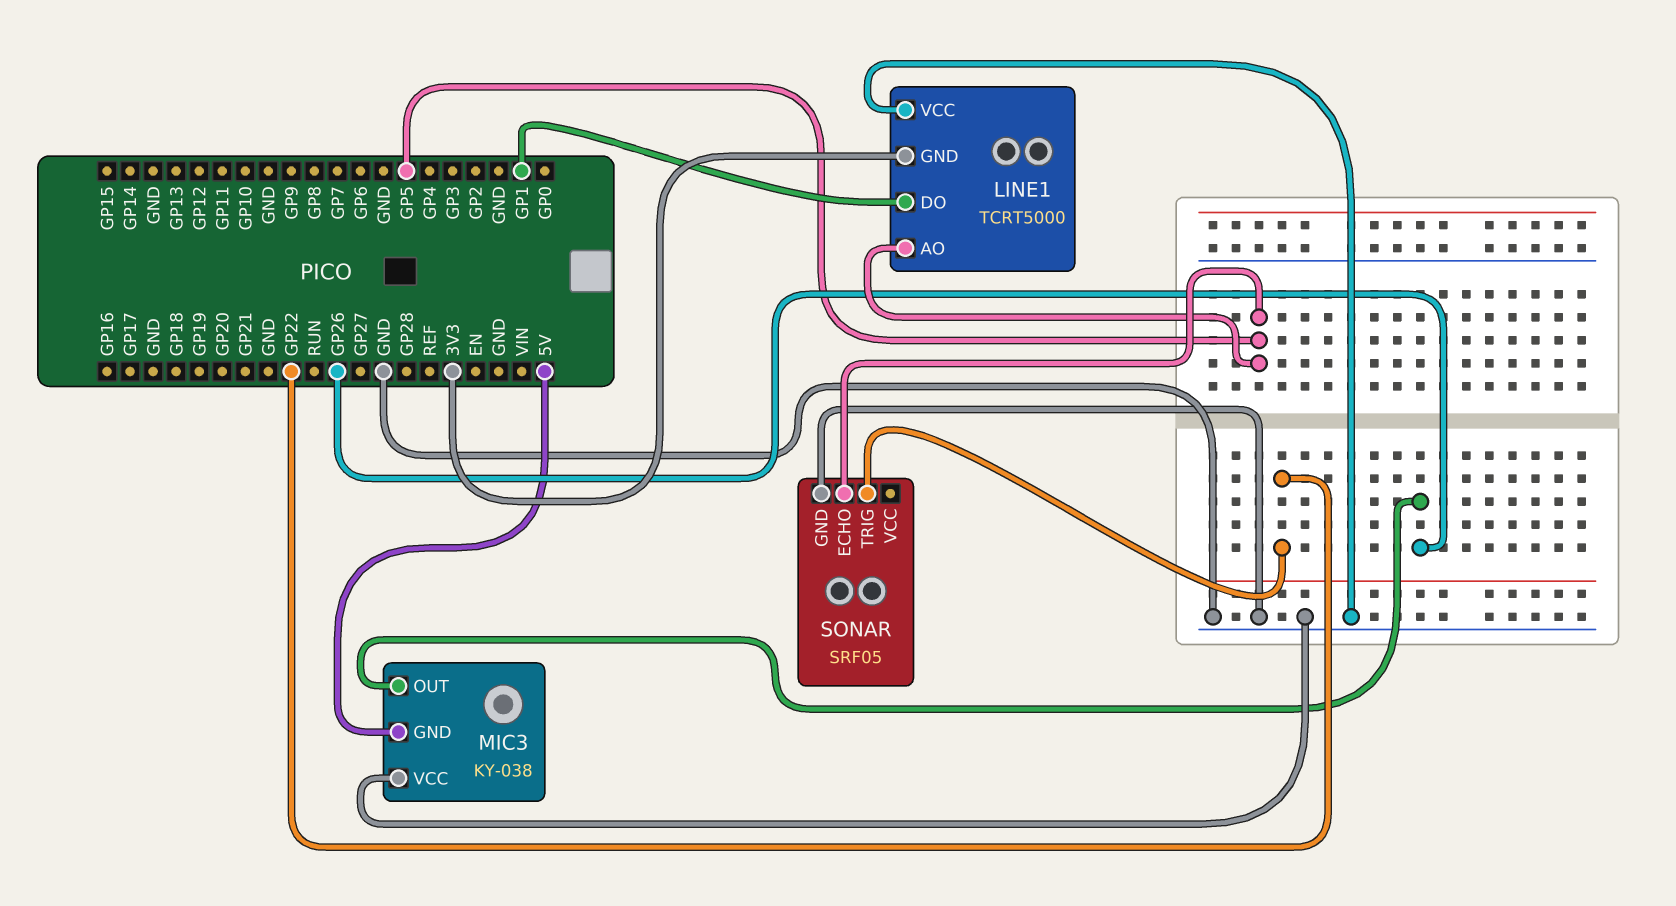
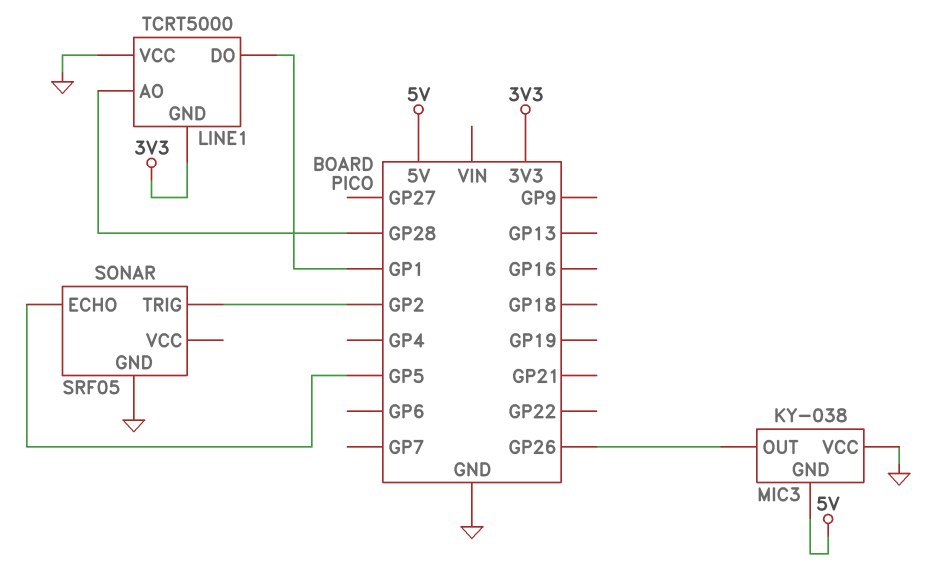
LINE1 pin AO: GP5 -> GP28
SONAR pin TRIG: GP22 -> GP2

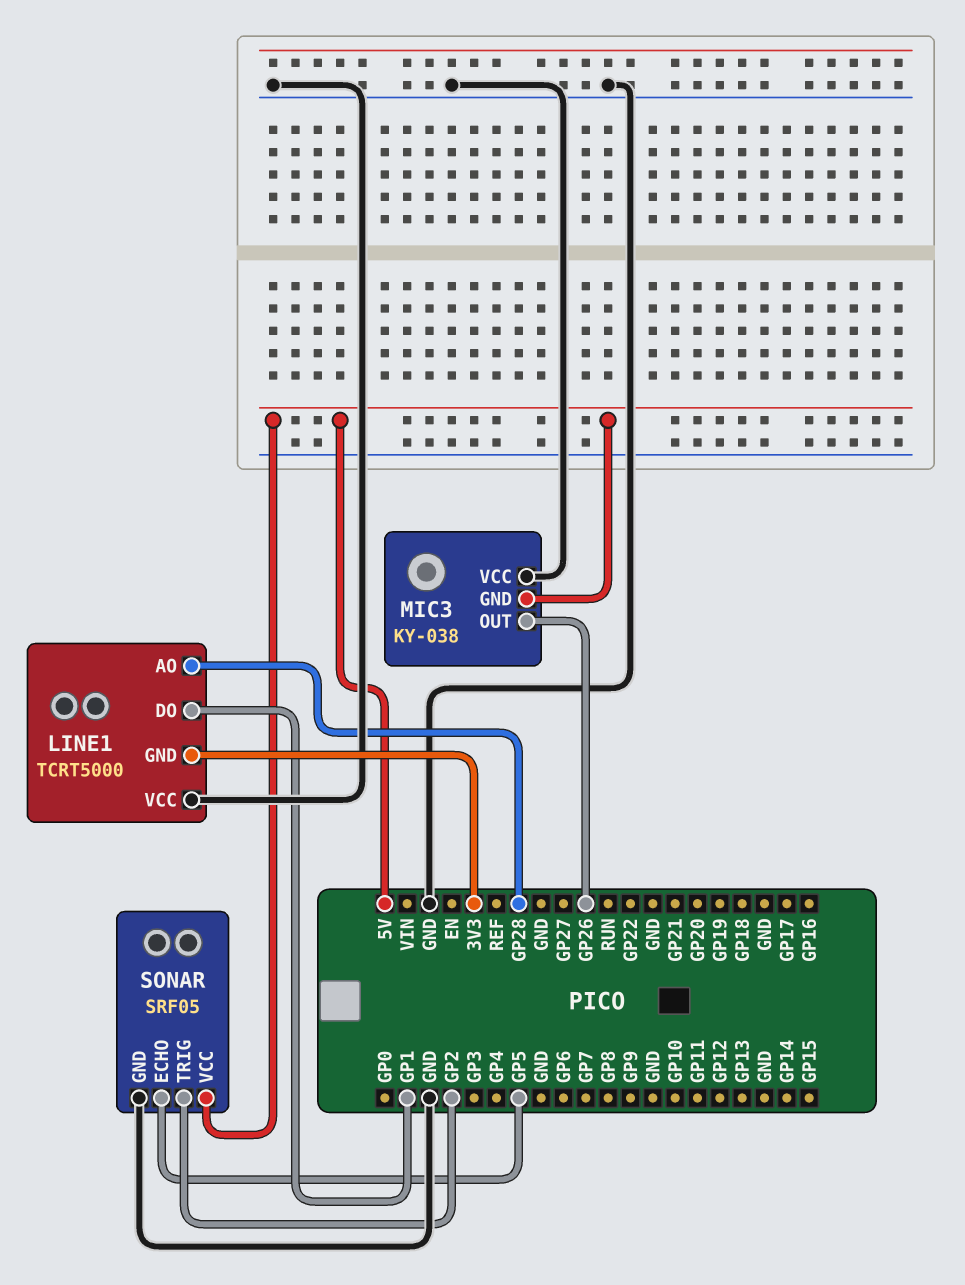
SONAR pin VCC: none -> 5V

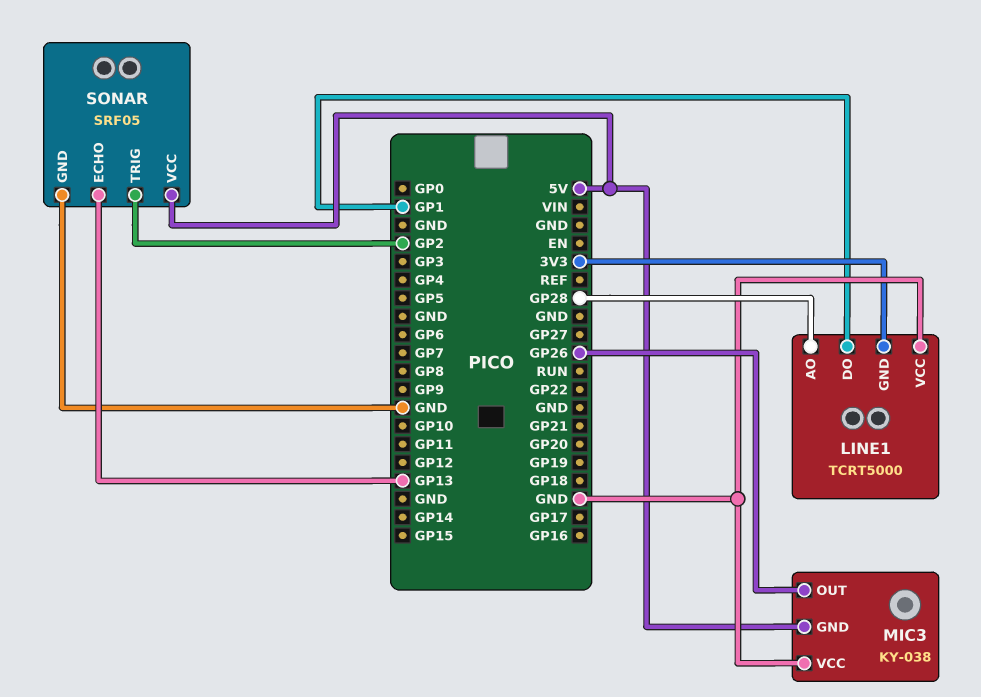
SONAR pin ECHO: GP5 -> GP13

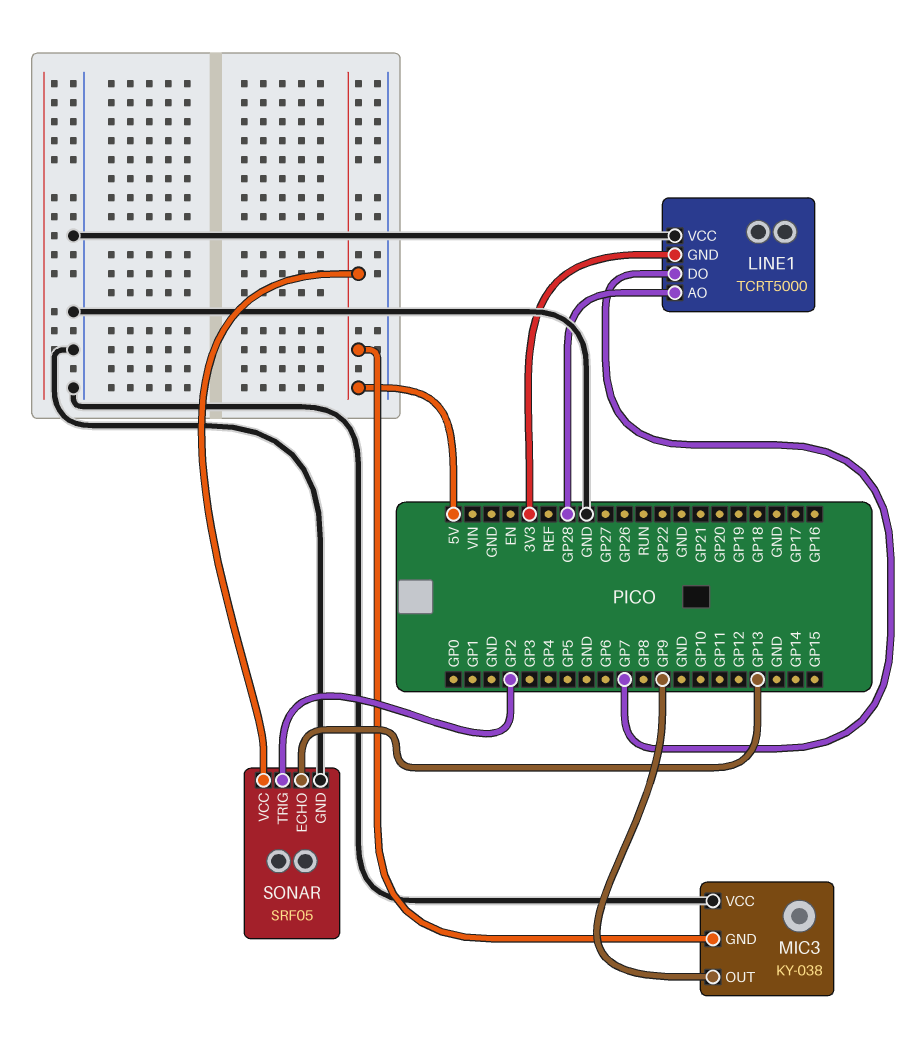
LINE1 pin DO: GP1 -> GP7
MIC3 pin OUT: GP26 -> GP9

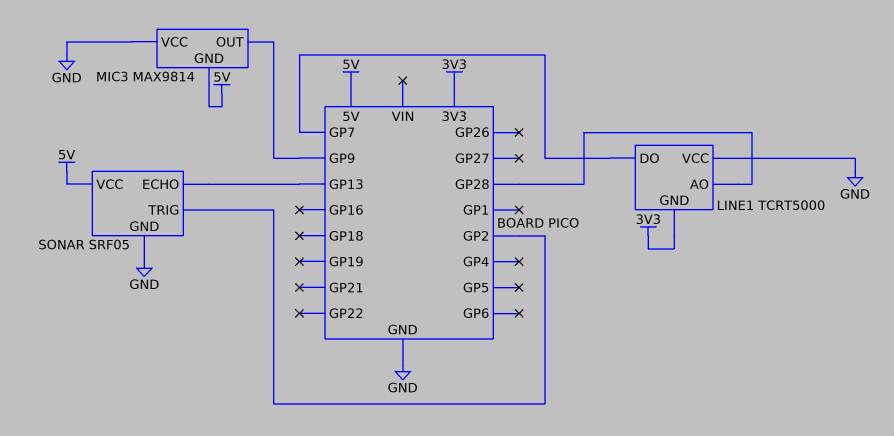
MIC3: KY-038 -> MAX9814

